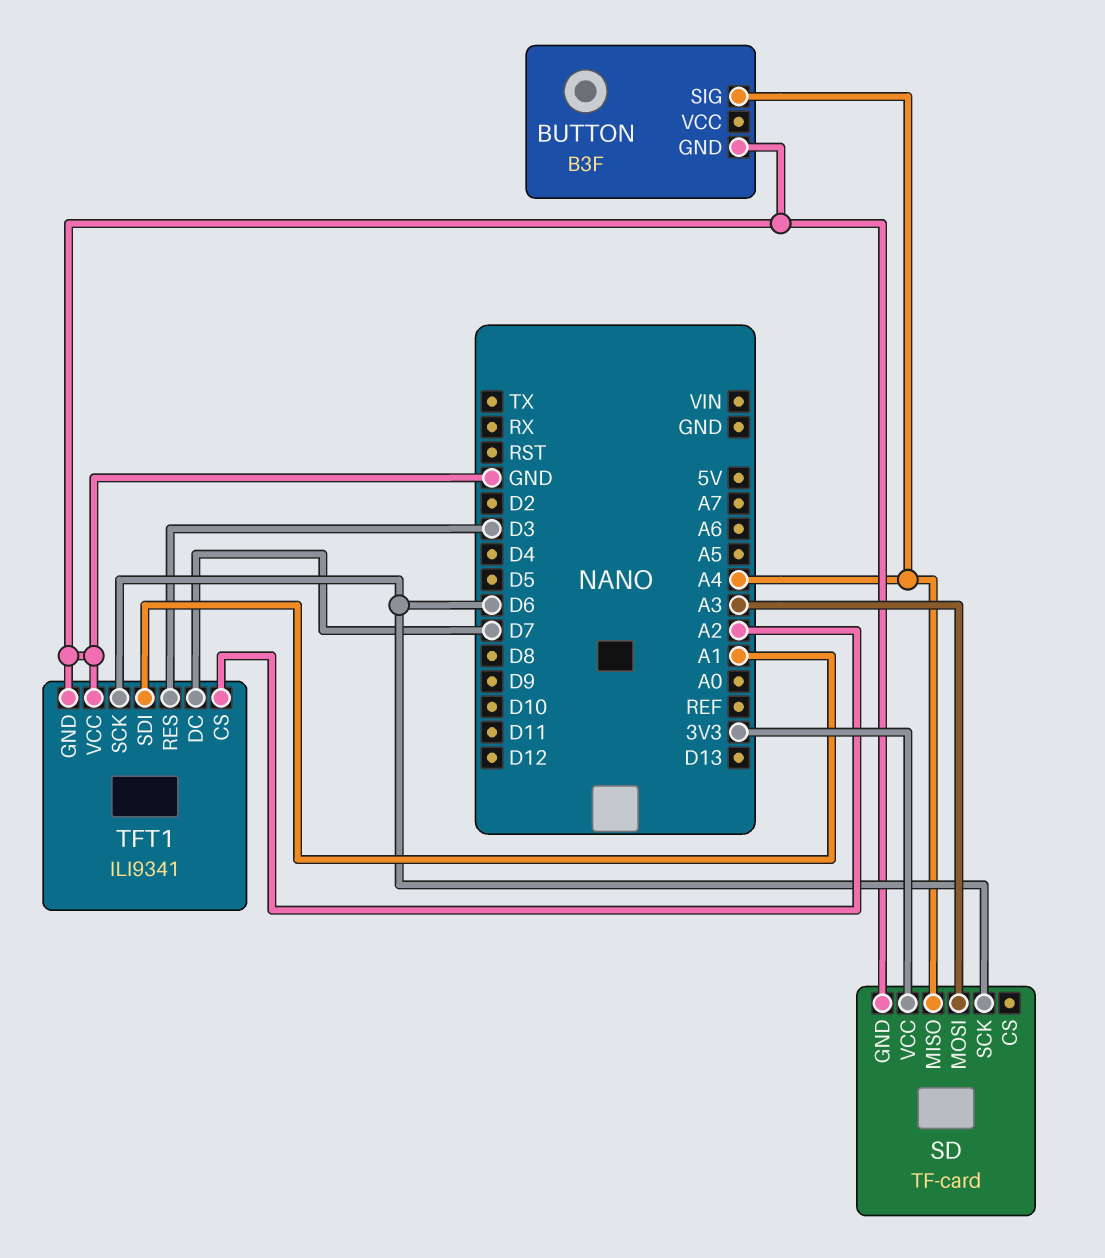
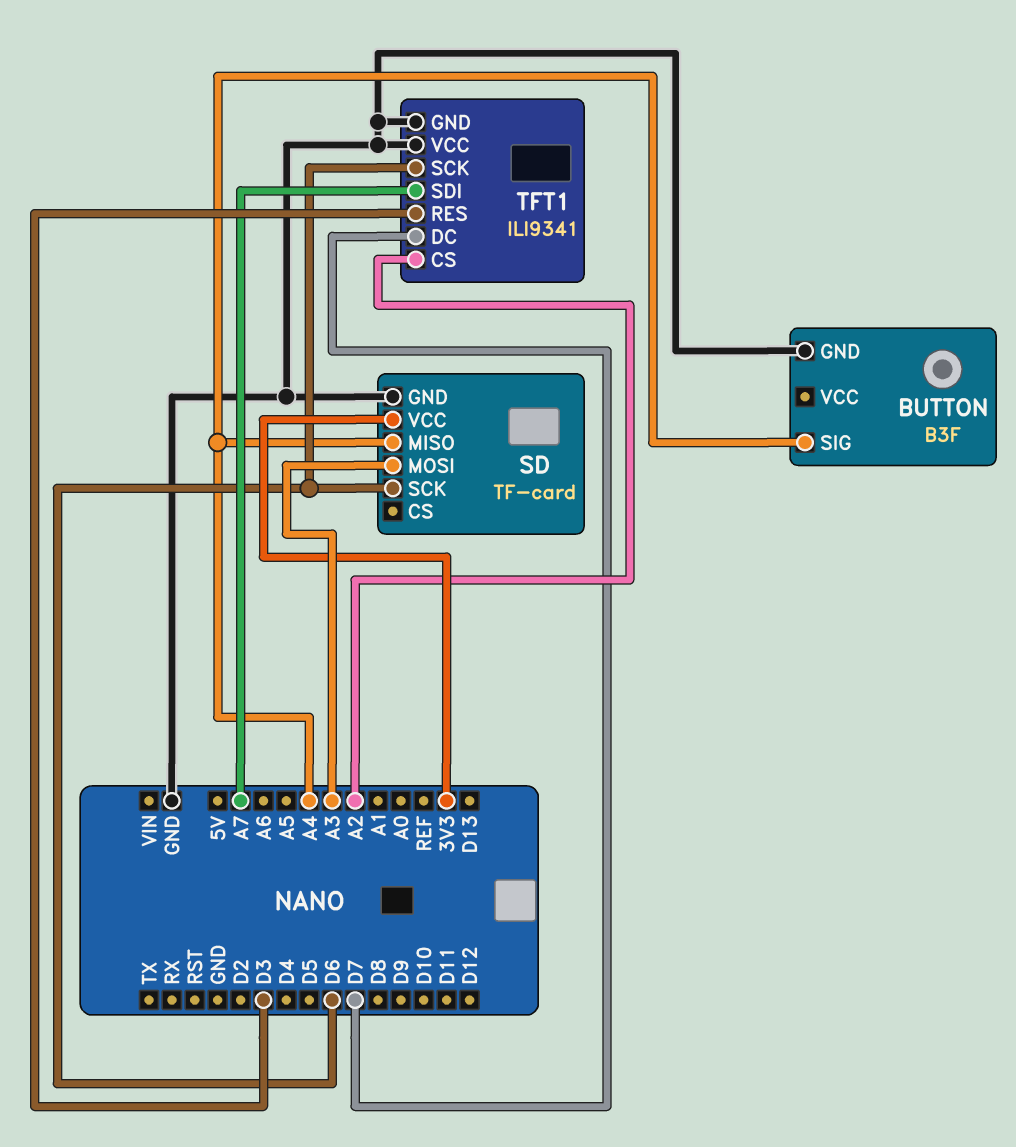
TFT1 pin SDI: A1 -> A7

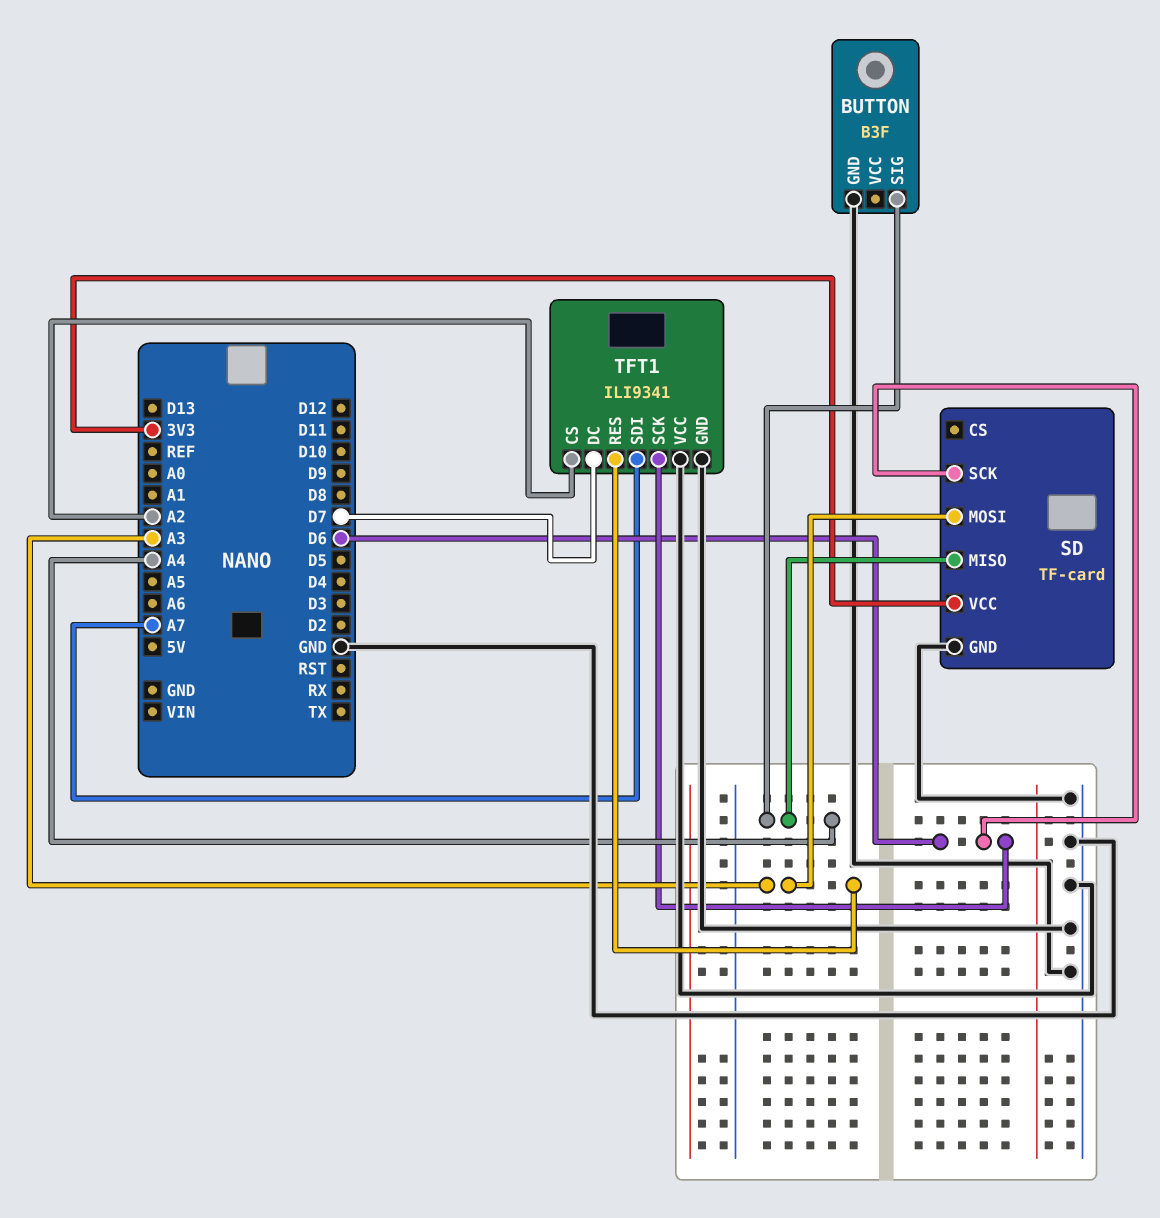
TFT1 pin RES: D3 -> A3

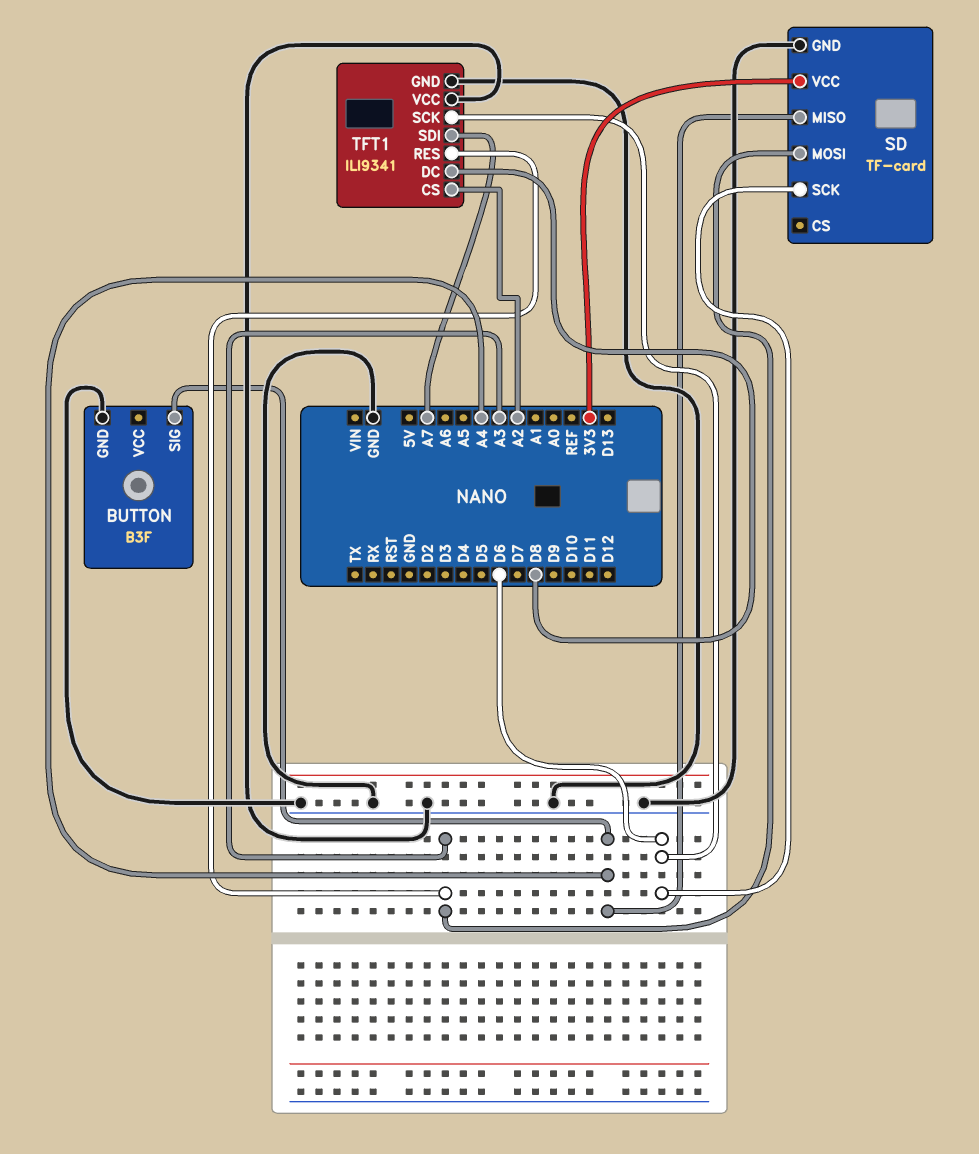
TFT1 pin DC: D7 -> D8

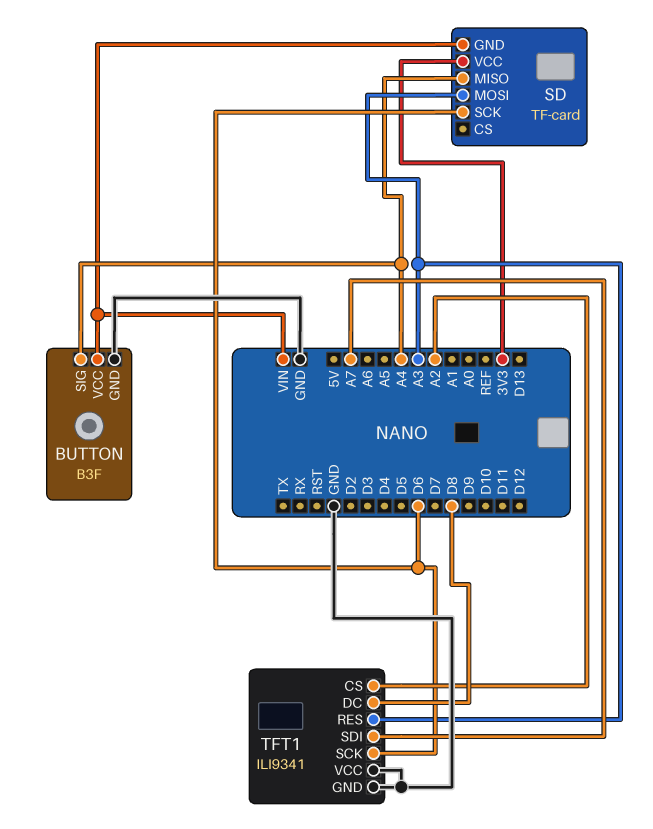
BUTTON pin VCC: none -> VIN
SD pin GND: GND -> VIN

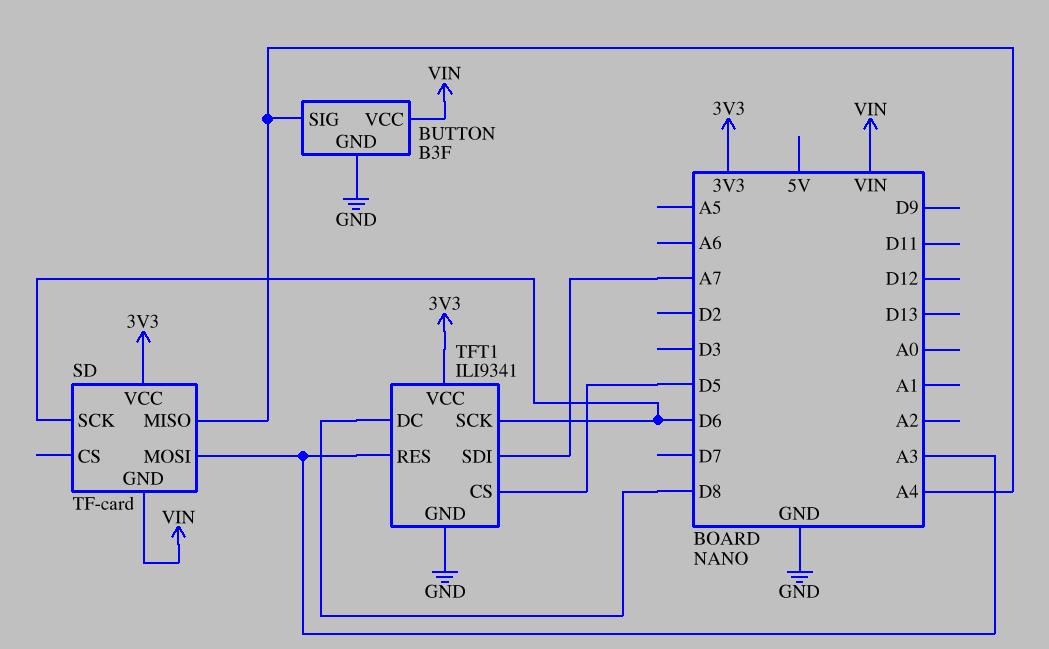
TFT1 pin CS: A2 -> D5
TFT1 pin VCC: GND -> 3V3

